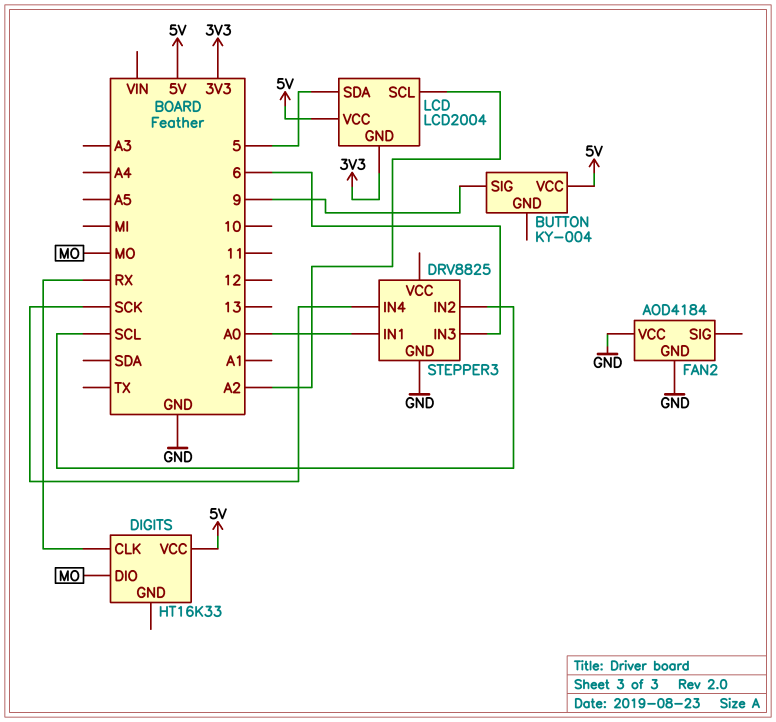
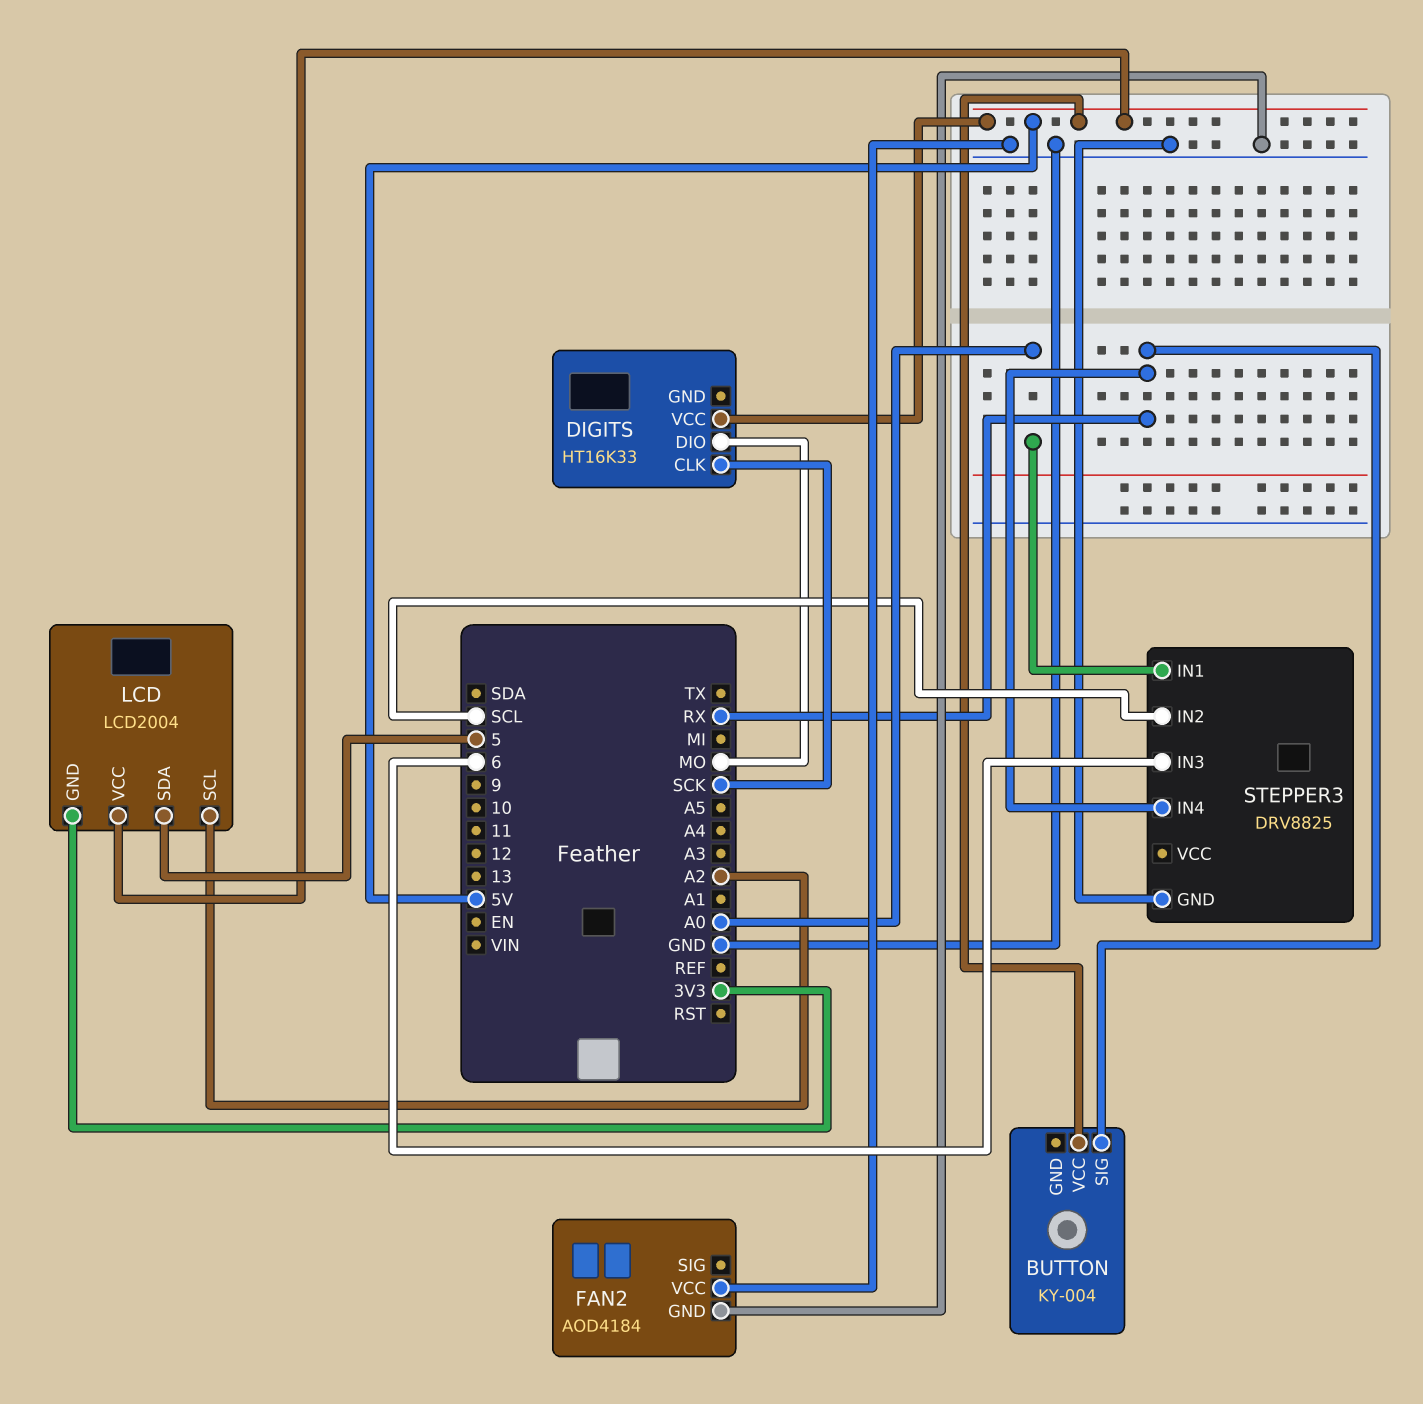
BUTTON pin SIG: 9 -> RX
DIGITS pin CLK: RX -> SCK
STEPPER3 pin IN4: SCK -> RX

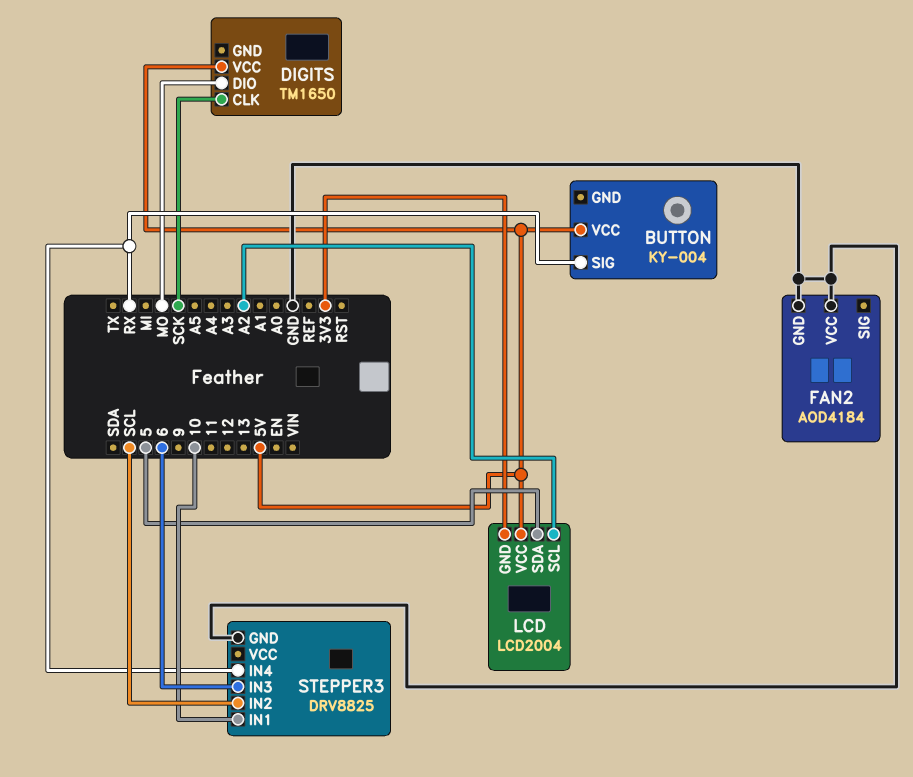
DIGITS: HT16K33 -> TM1650
STEPPER3 pin IN1: A0 -> 10

